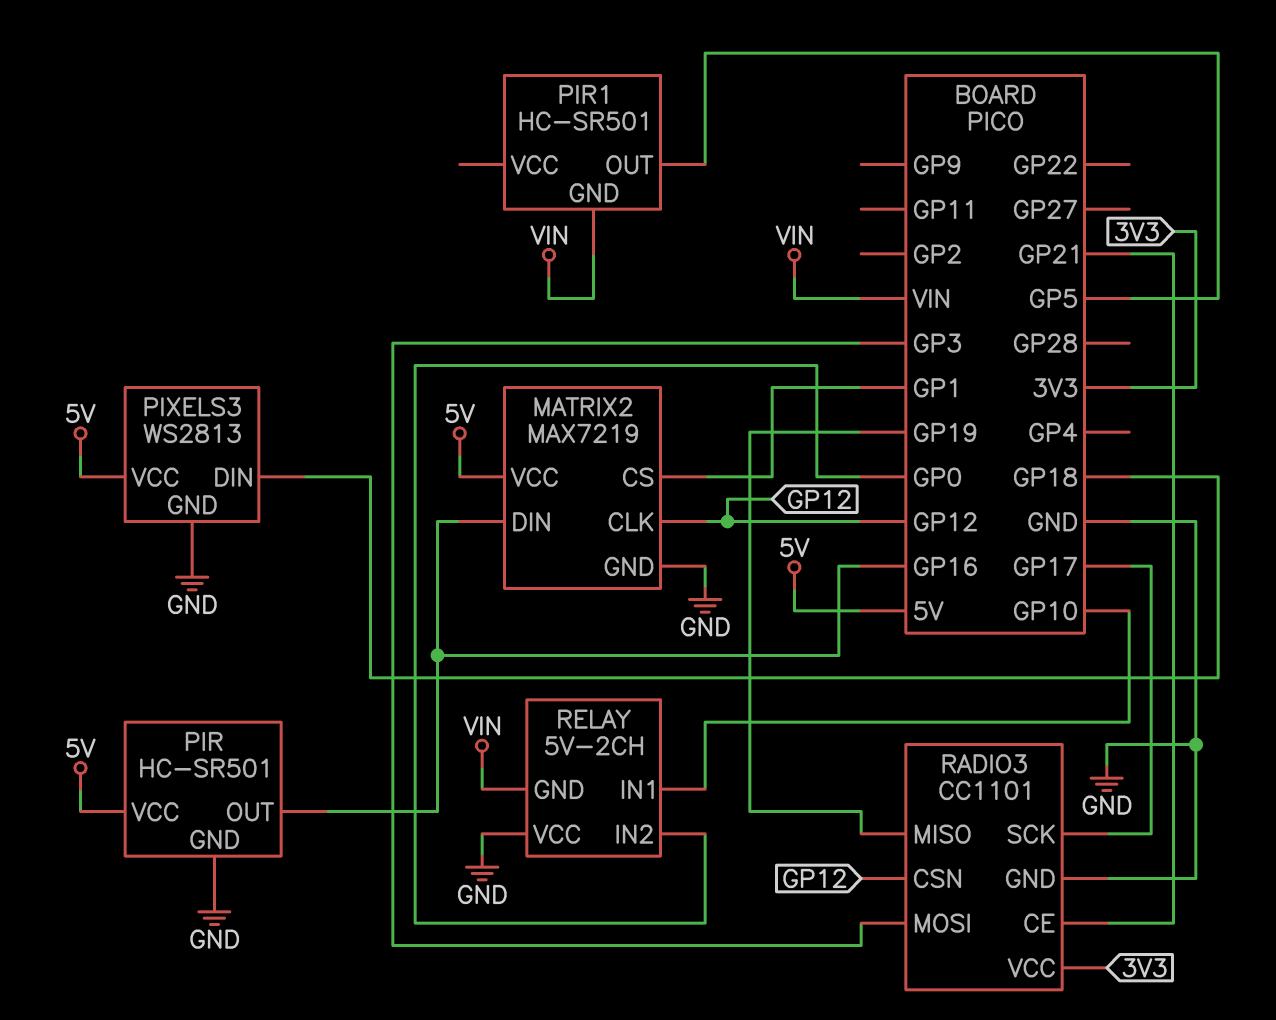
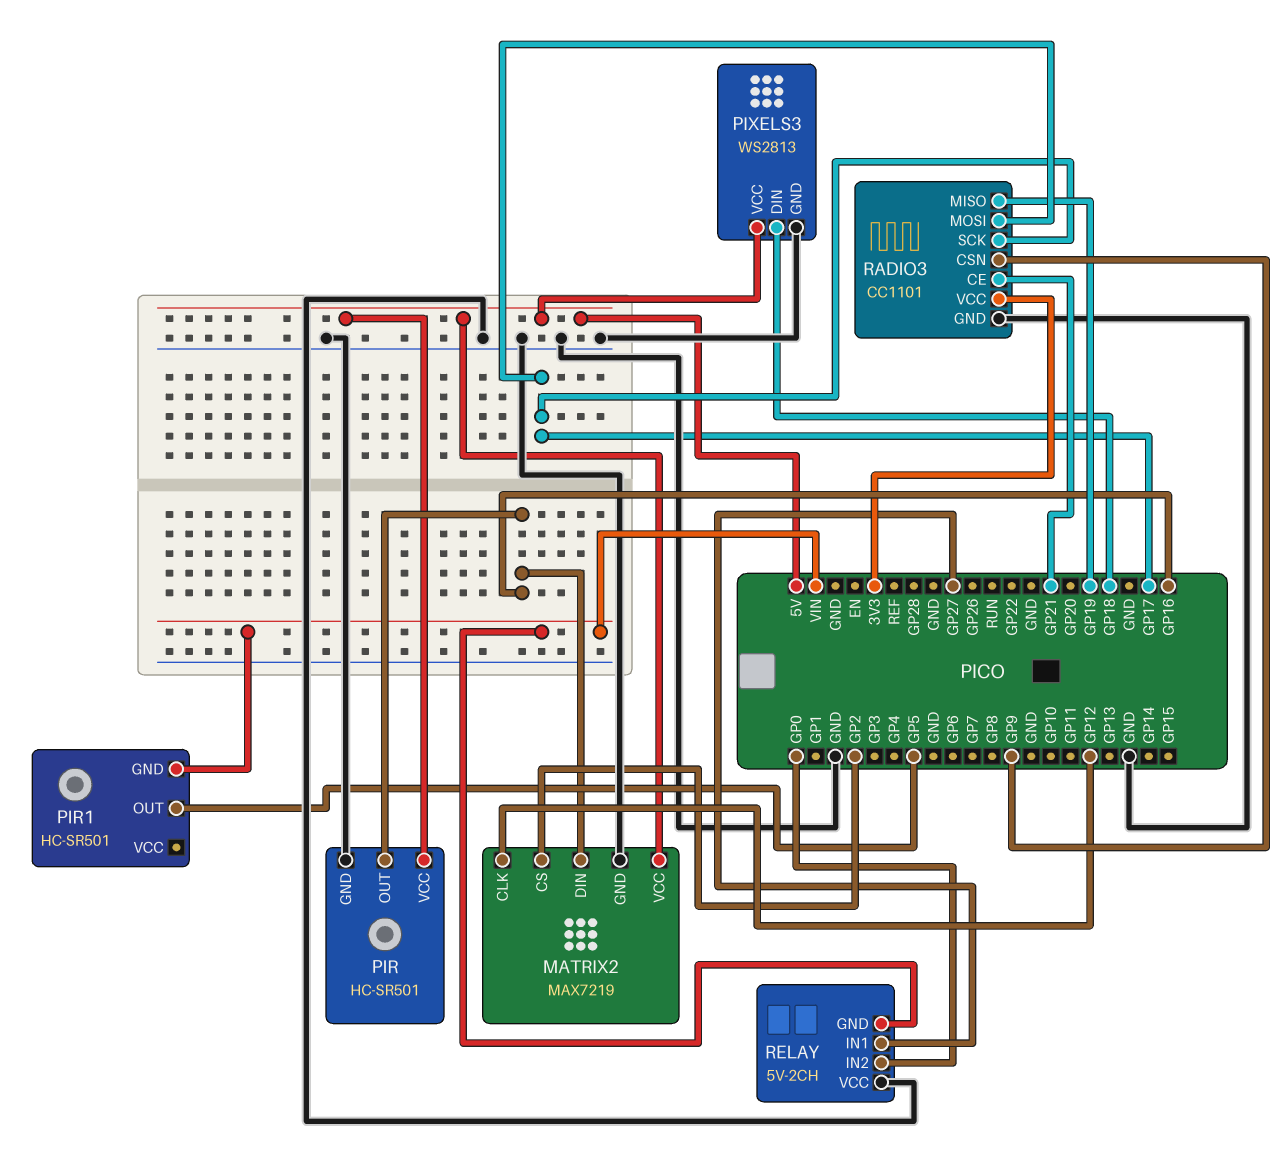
MATRIX2 pin CS: GP1 -> GP2
RADIO3 pin CSN: GP12 -> GP9
RADIO3 pin MOSI: GP3 -> GP17
RELAY pin IN1: GP10 -> GP27

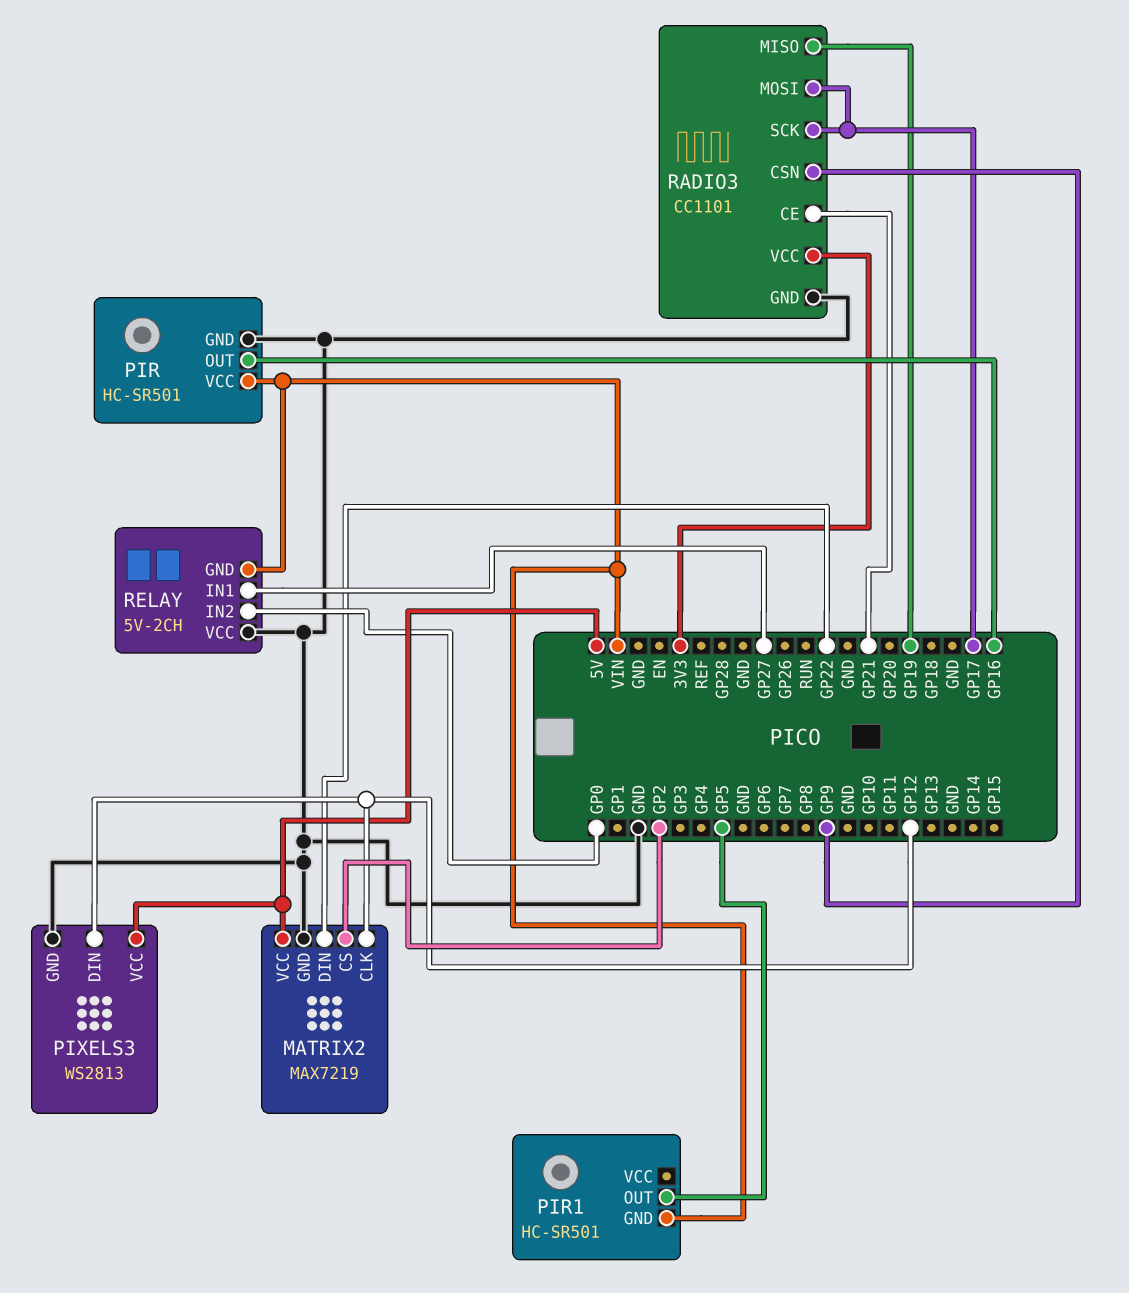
MATRIX2 pin DIN: GP16 -> GP22
PIR pin VCC: 5V -> VIN
PIXELS3 pin DIN: GP18 -> GP12

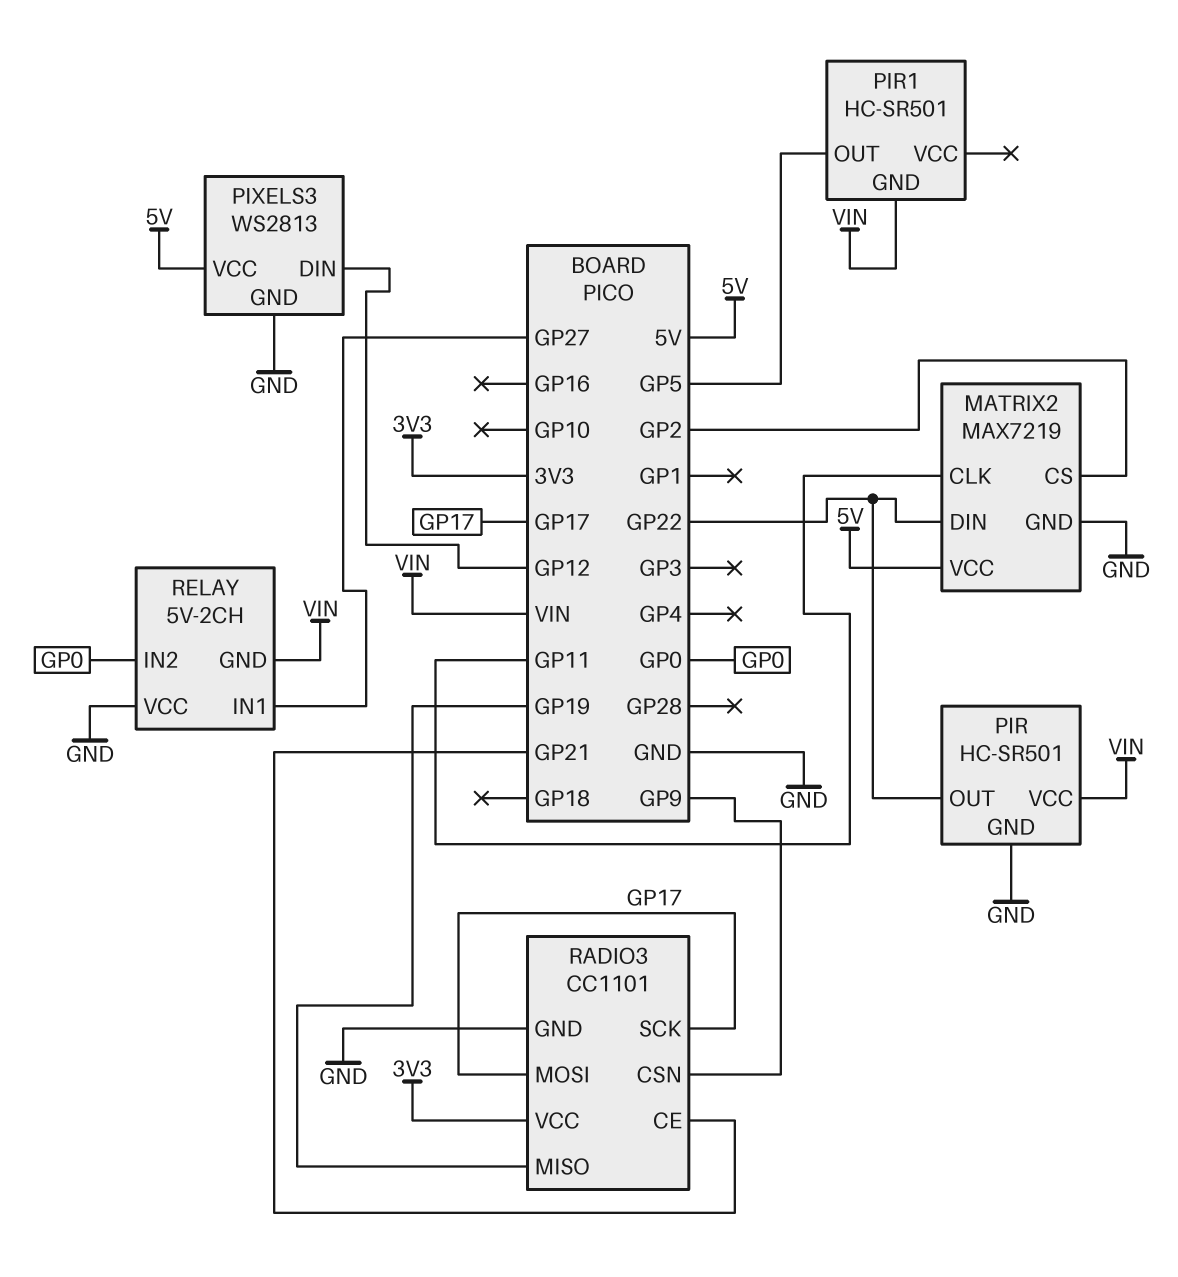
MATRIX2 pin CLK: GP12 -> GP11
PIR pin OUT: GP16 -> GP22

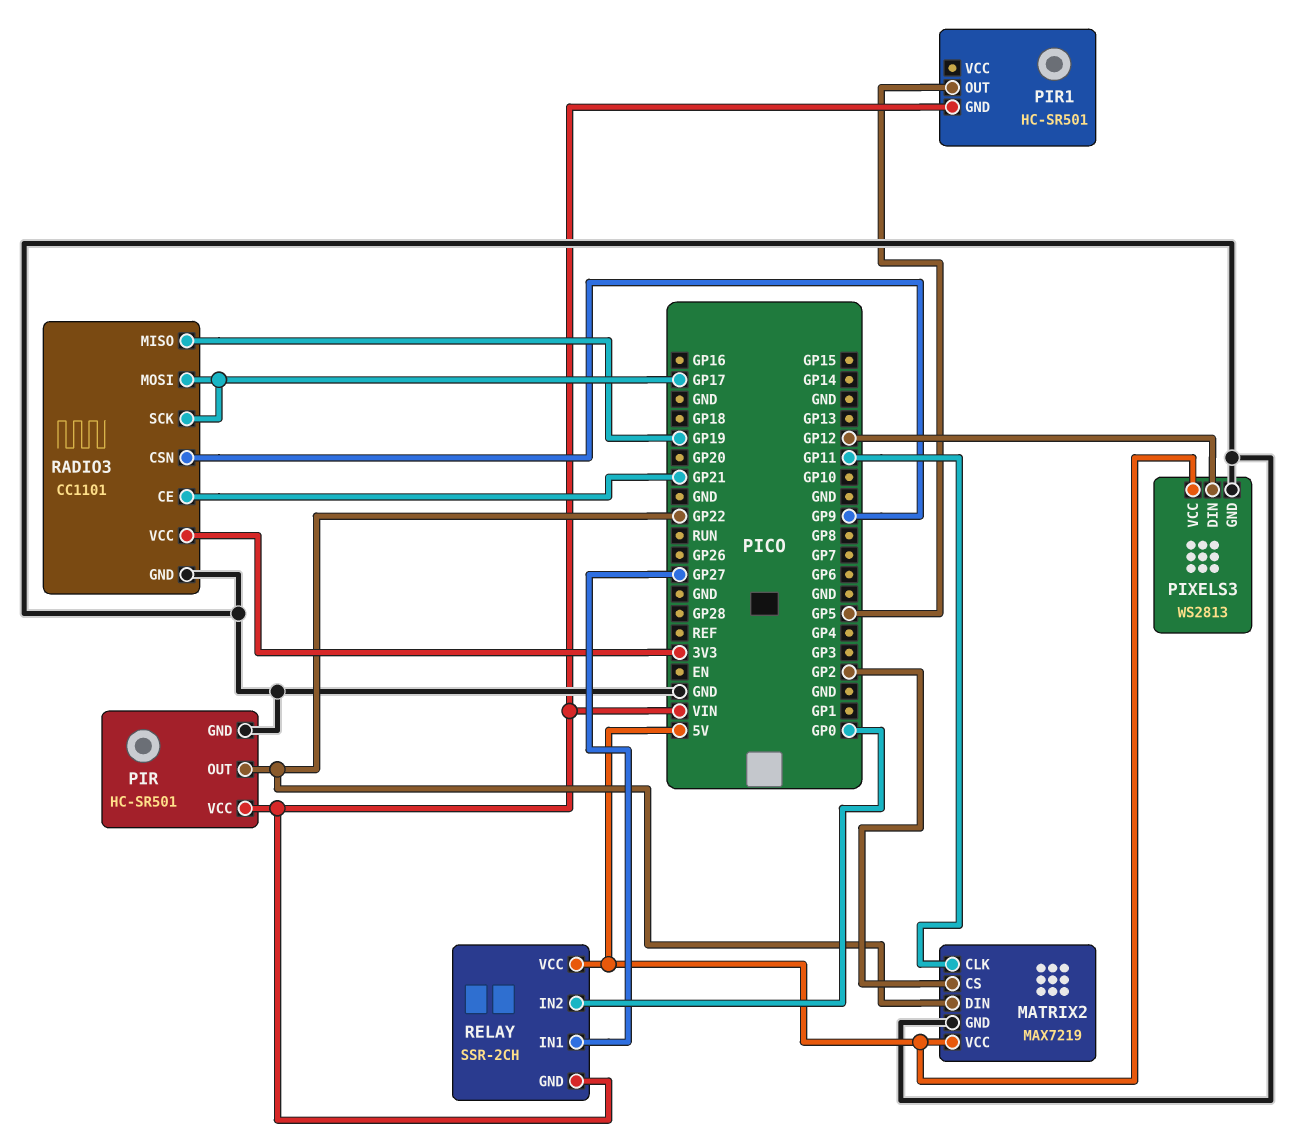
RELAY: 5V-2CH -> SSR-2CH
RELAY pin VCC: GND -> 5V

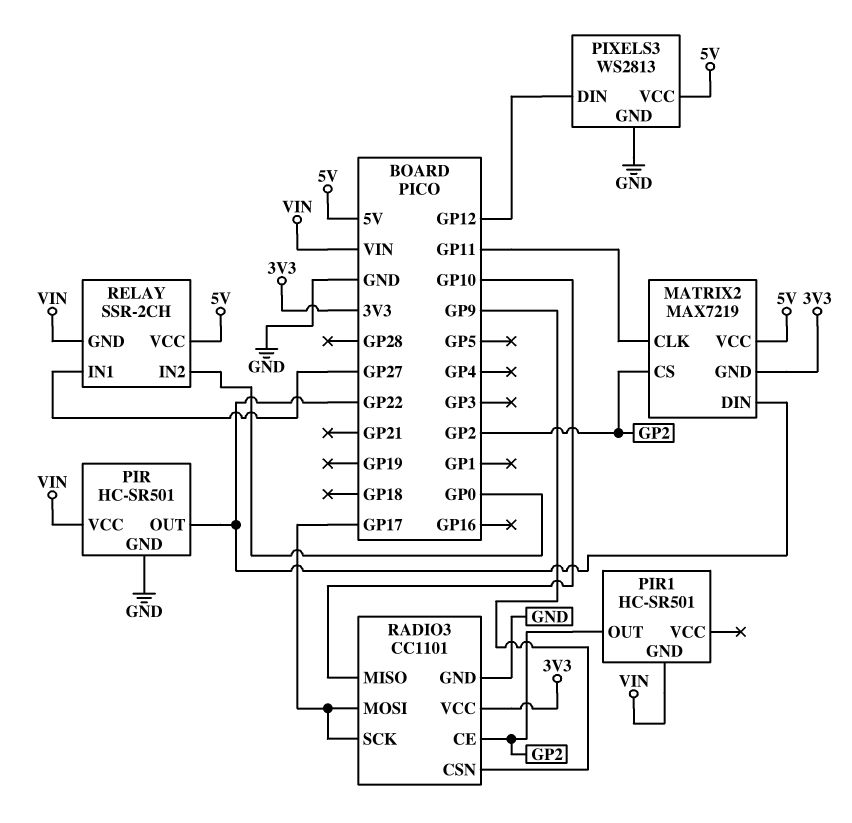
MATRIX2 pin GND: GND -> 3V3
PIR1 pin OUT: GP5 -> GP2
RADIO3 pin CE: GP21 -> GP2
RADIO3 pin MISO: GP19 -> GP10

